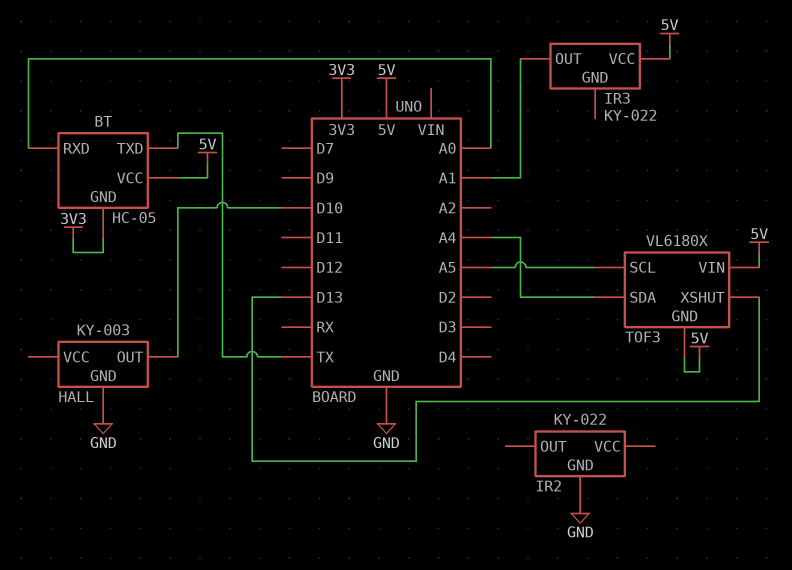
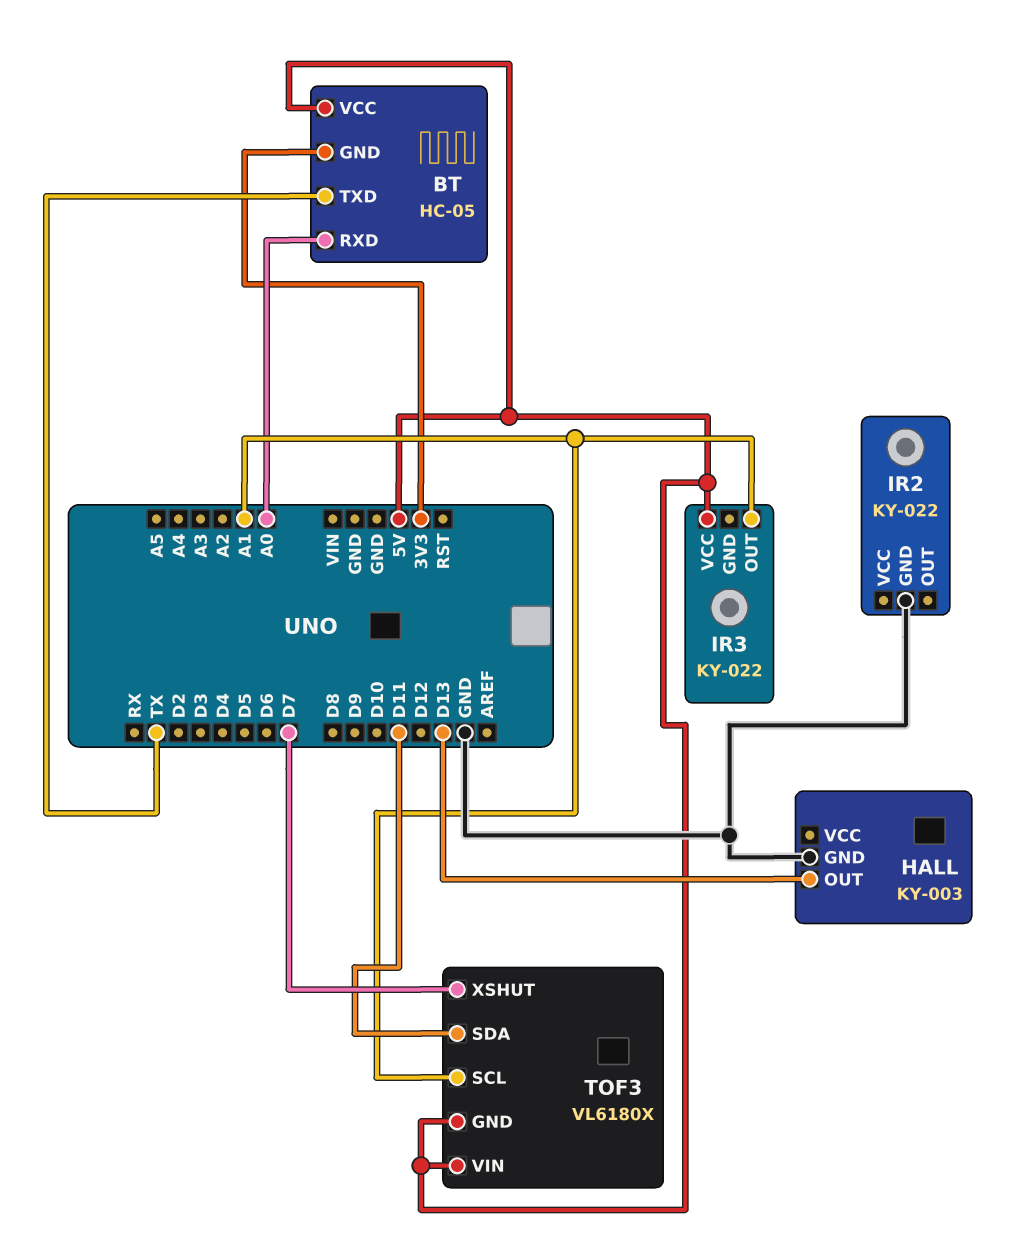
HALL pin OUT: D10 -> D13
TOF3 pin SCL: A5 -> A1
TOF3 pin SDA: A4 -> D11
TOF3 pin XSHUT: D13 -> D7

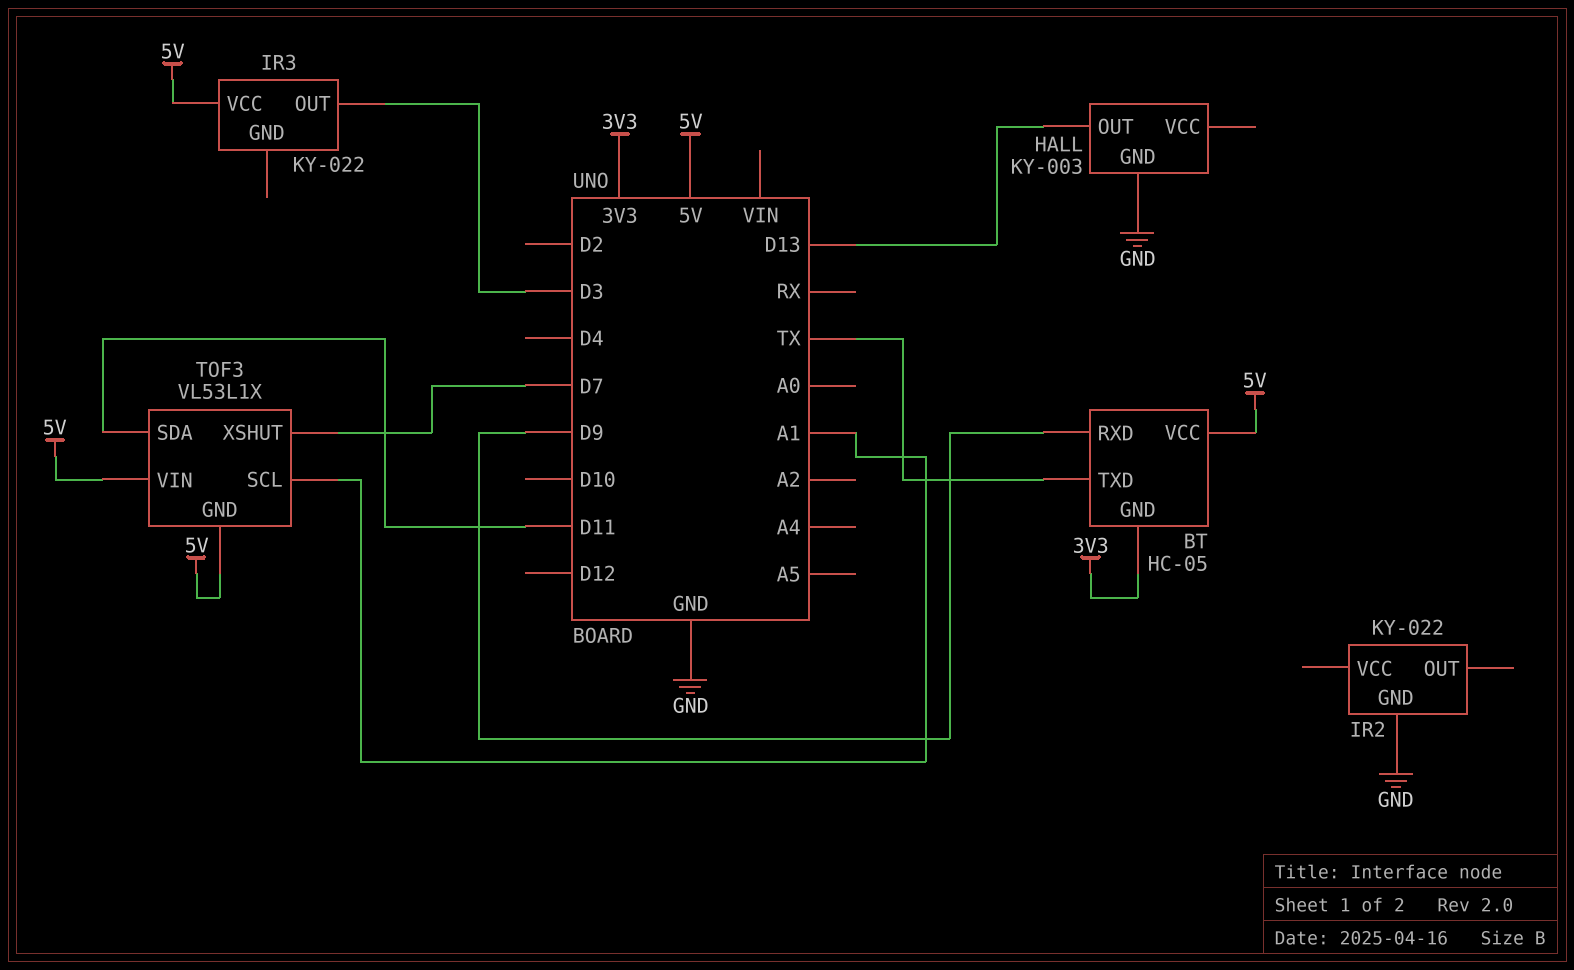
BT pin RXD: A0 -> D9
IR3 pin OUT: A1 -> D3
TOF3: VL6180X -> VL53L1X

